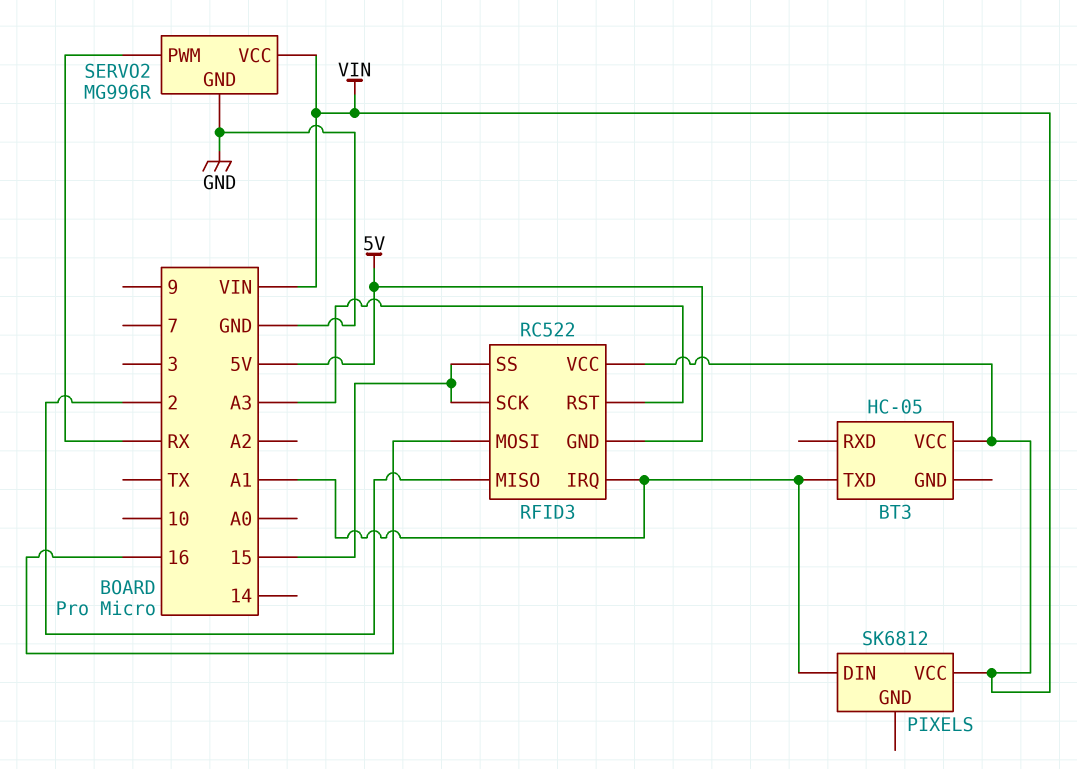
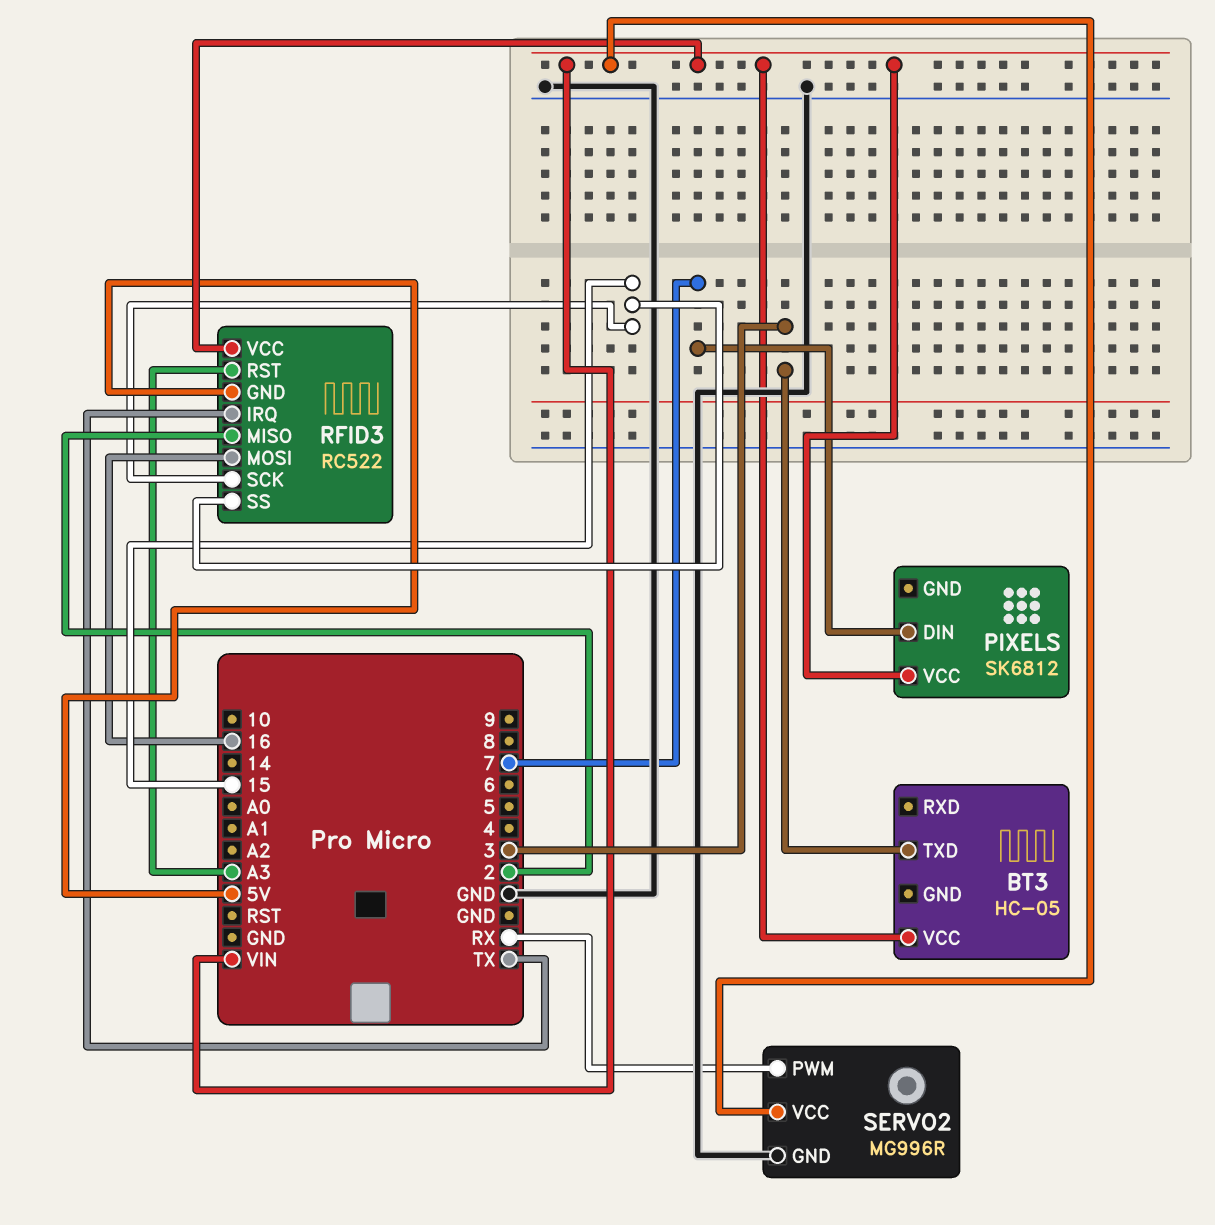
BT3 pin TXD: A1 -> 3
PIXELS pin DIN: A1 -> 7
RFID3 pin IRQ: A1 -> TX

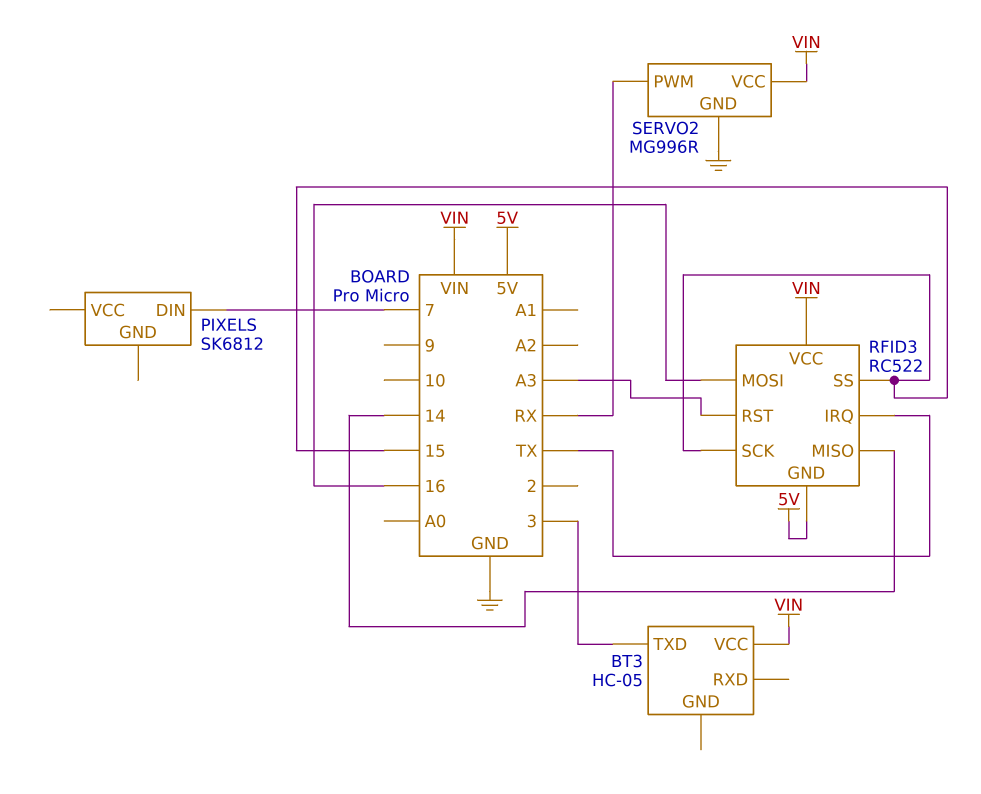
PIXELS pin VCC: VIN -> none
RFID3 pin MISO: 2 -> 14

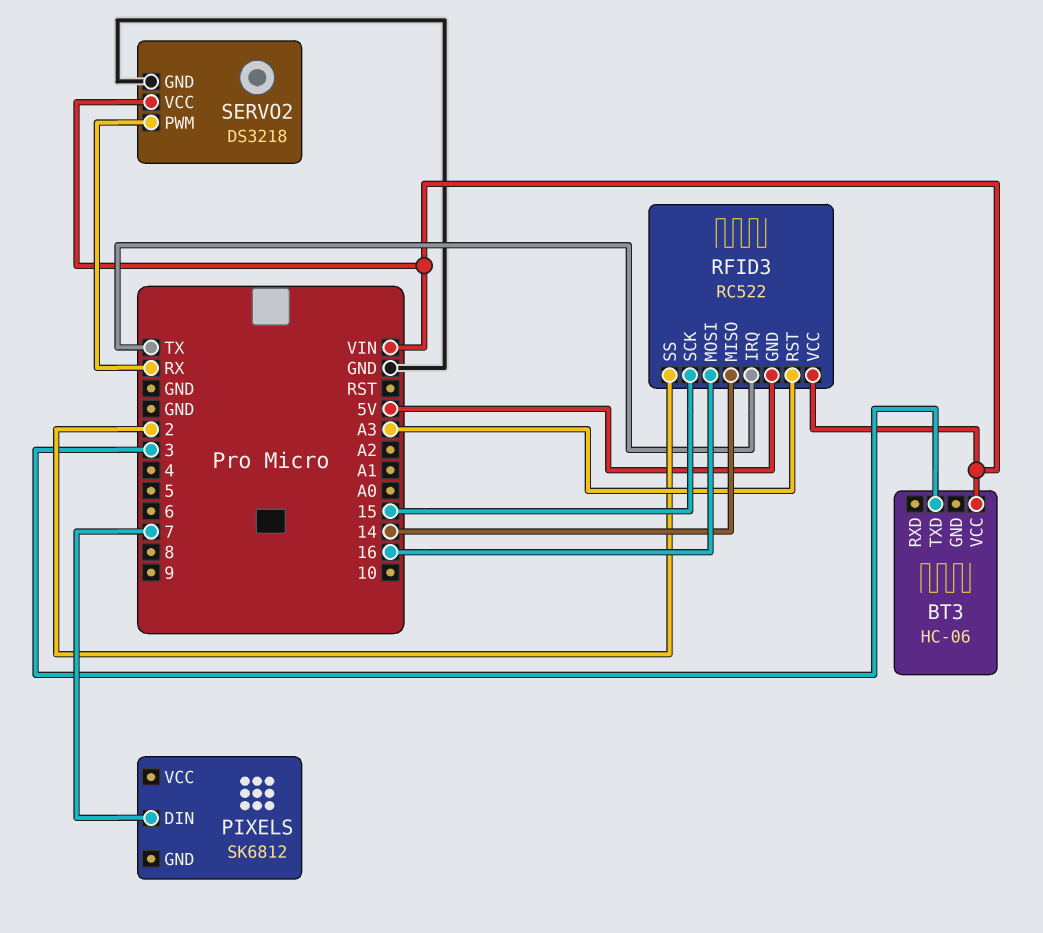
BT3: HC-05 -> HC-06
RFID3 pin SS: 15 -> 2
SERVO2: MG996R -> DS3218

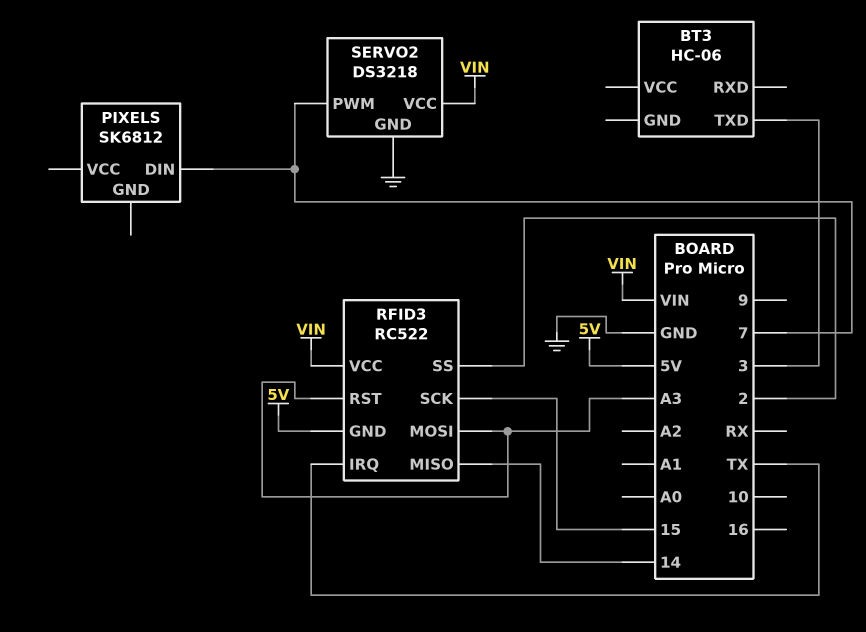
BT3 pin VCC: VIN -> none
RFID3 pin MOSI: 16 -> A3
SERVO2 pin PWM: RX -> 7

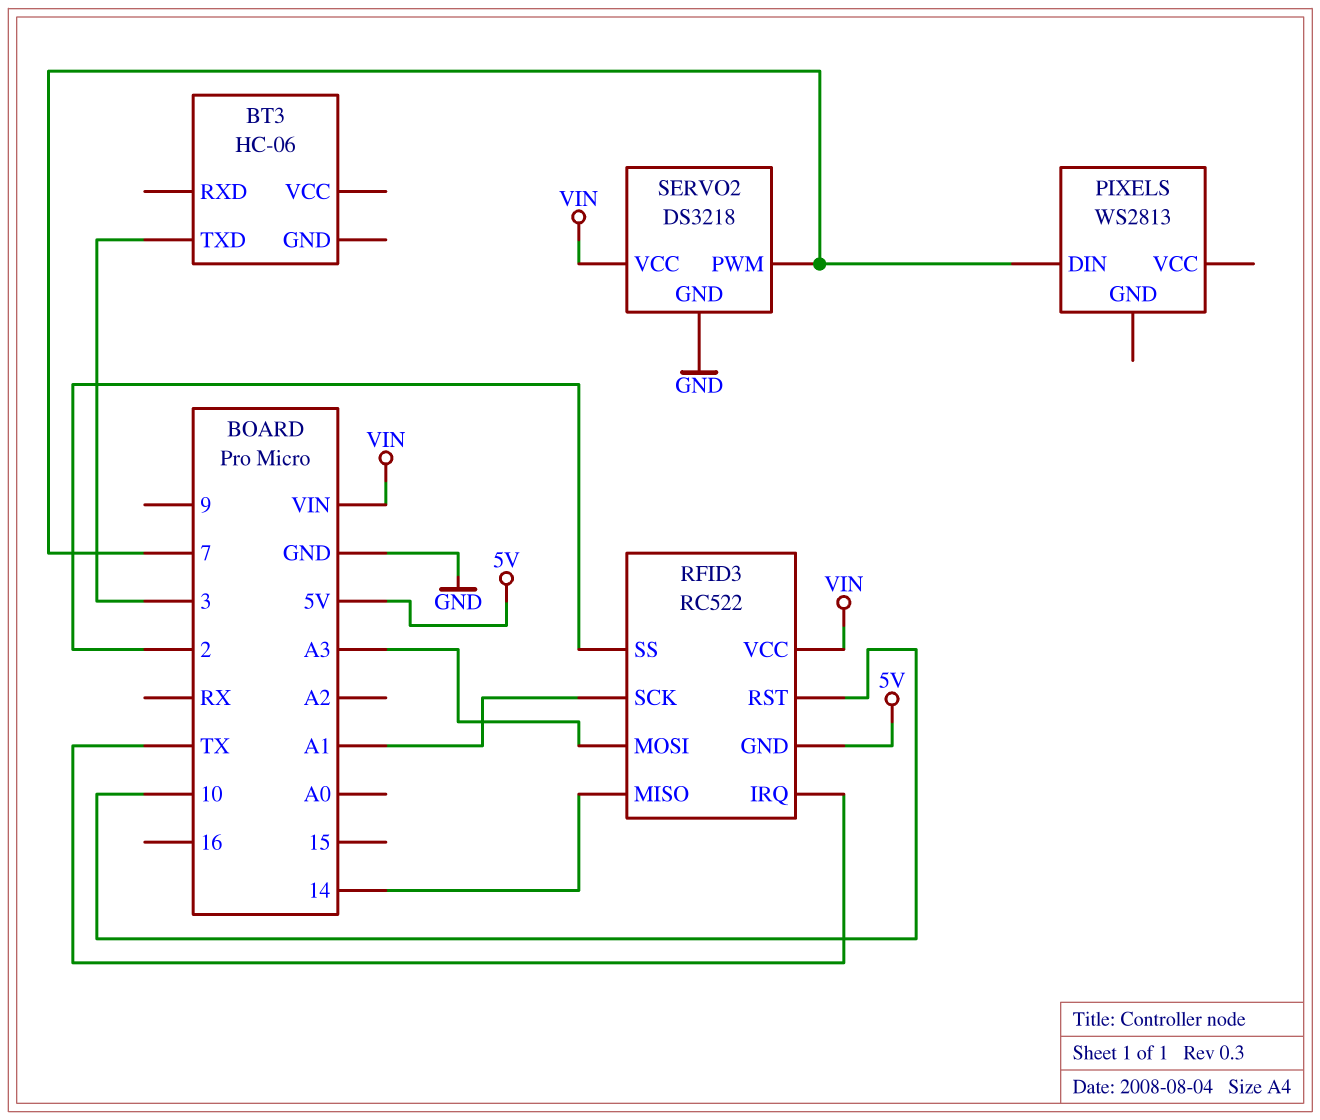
PIXELS: SK6812 -> WS2813
RFID3 pin RST: A3 -> 10
RFID3 pin SCK: 15 -> A1

